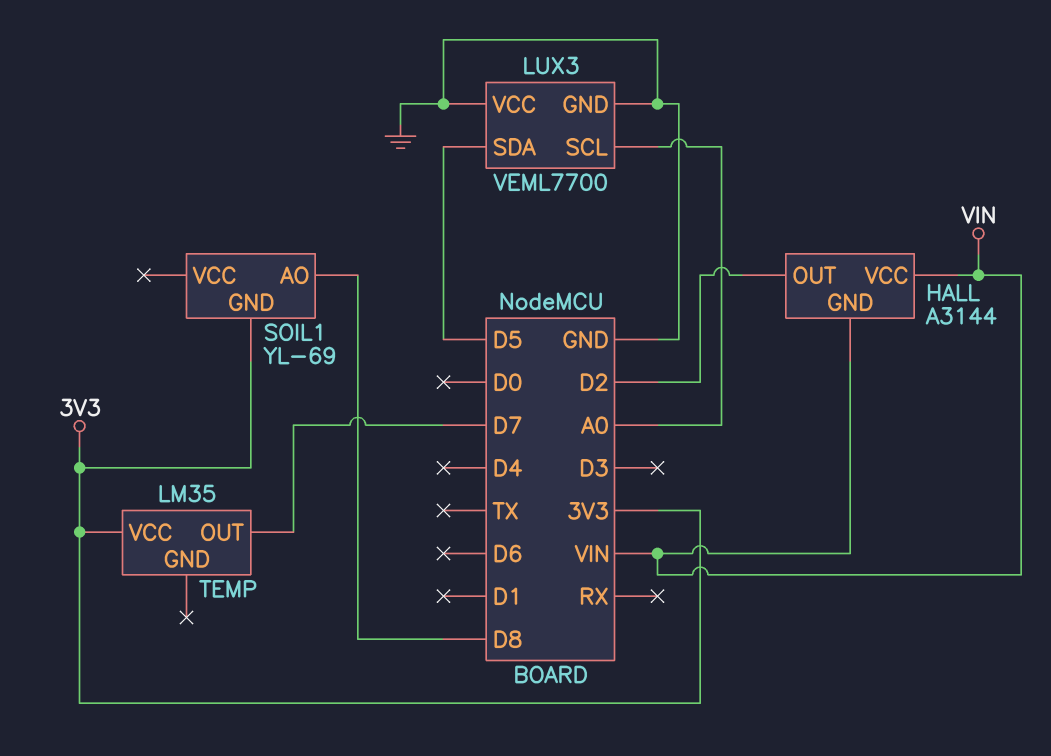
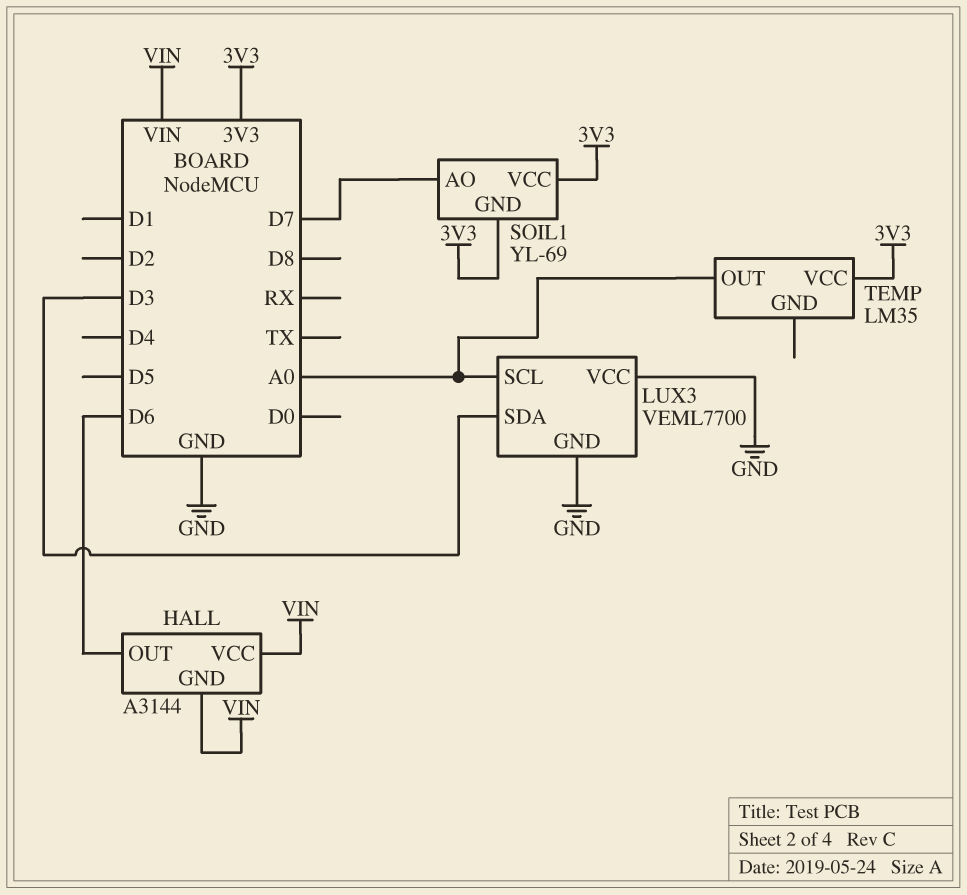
HALL pin OUT: D2 -> D6
LUX3 pin SDA: D5 -> D3
SOIL1 pin AO: D8 -> D7
SOIL1 pin VCC: none -> 3V3
TEMP pin OUT: D7 -> A0

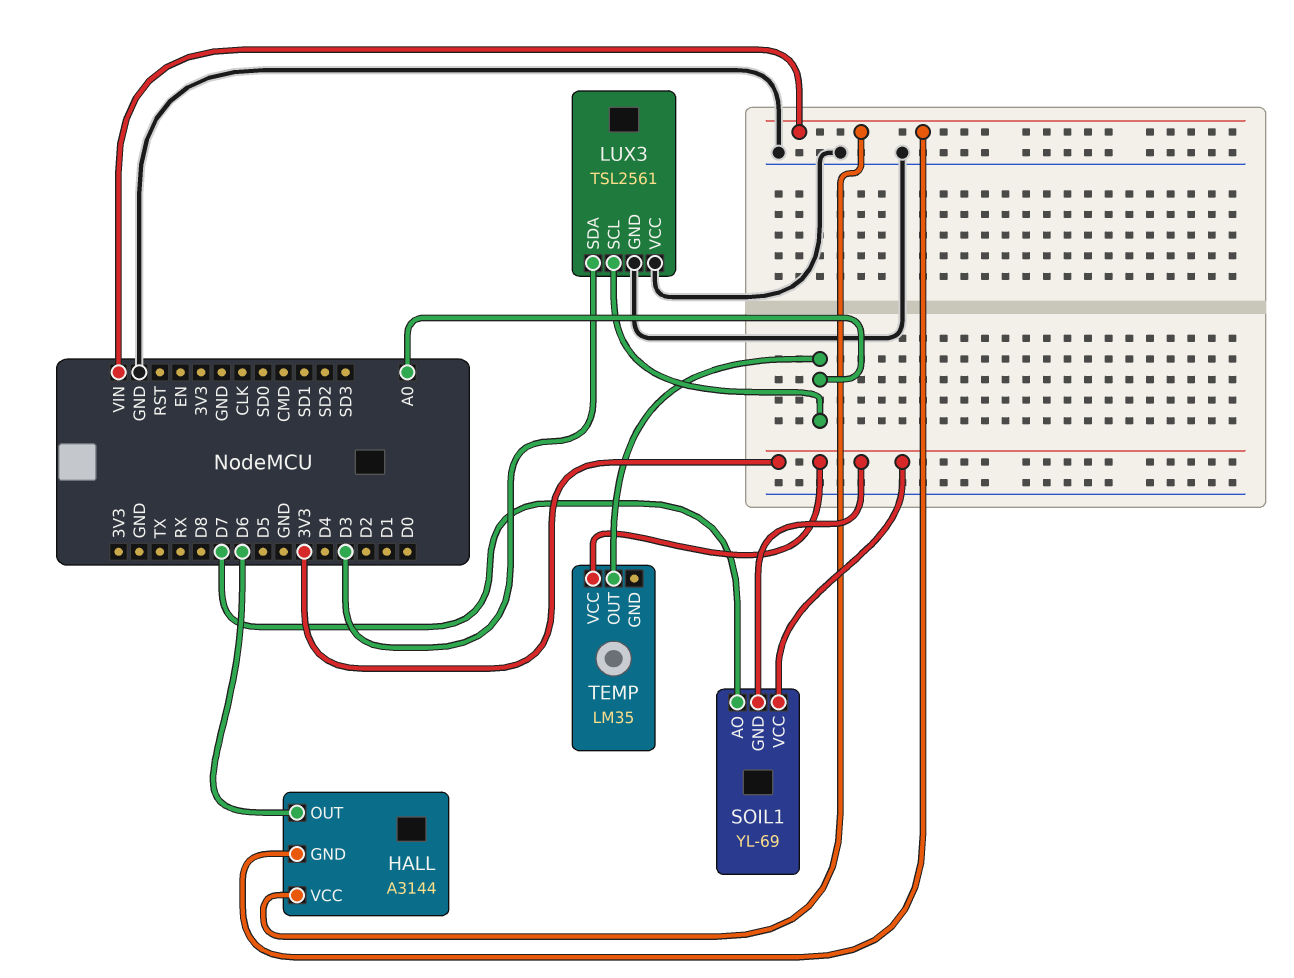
LUX3: VEML7700 -> TSL2561

